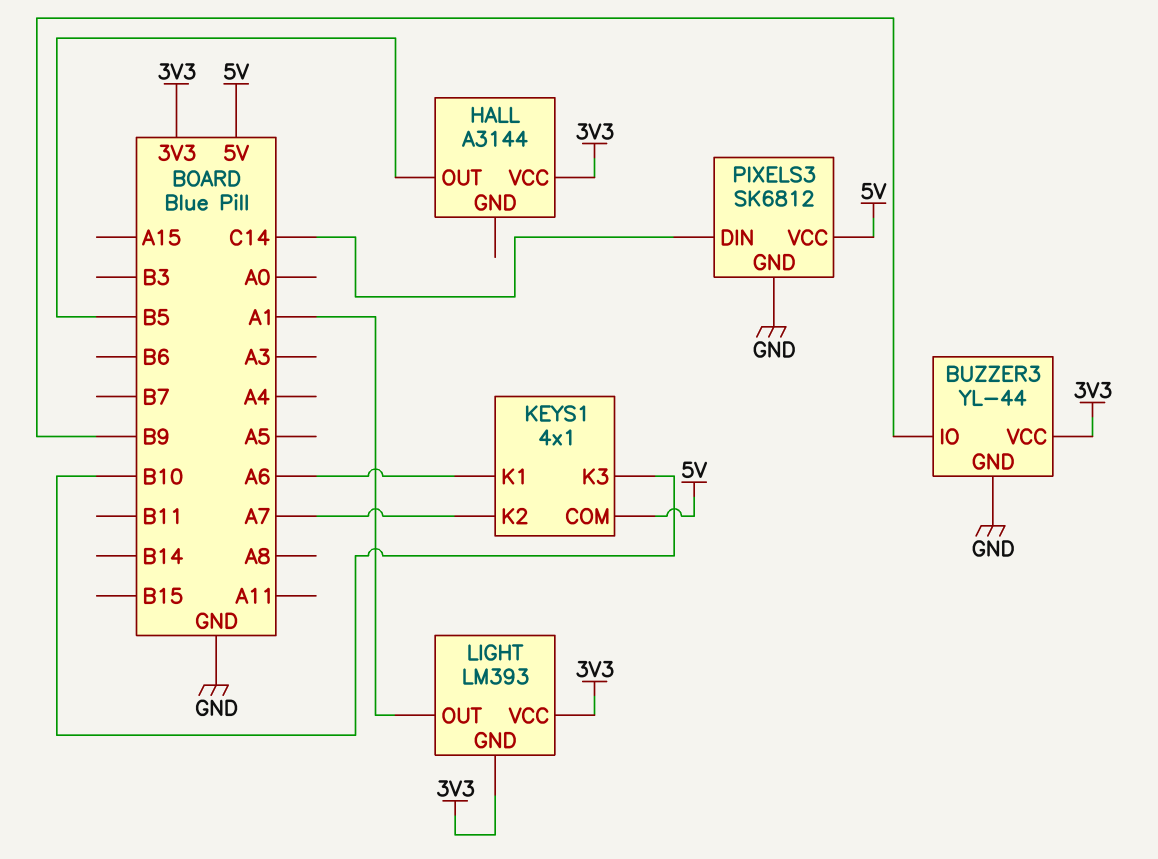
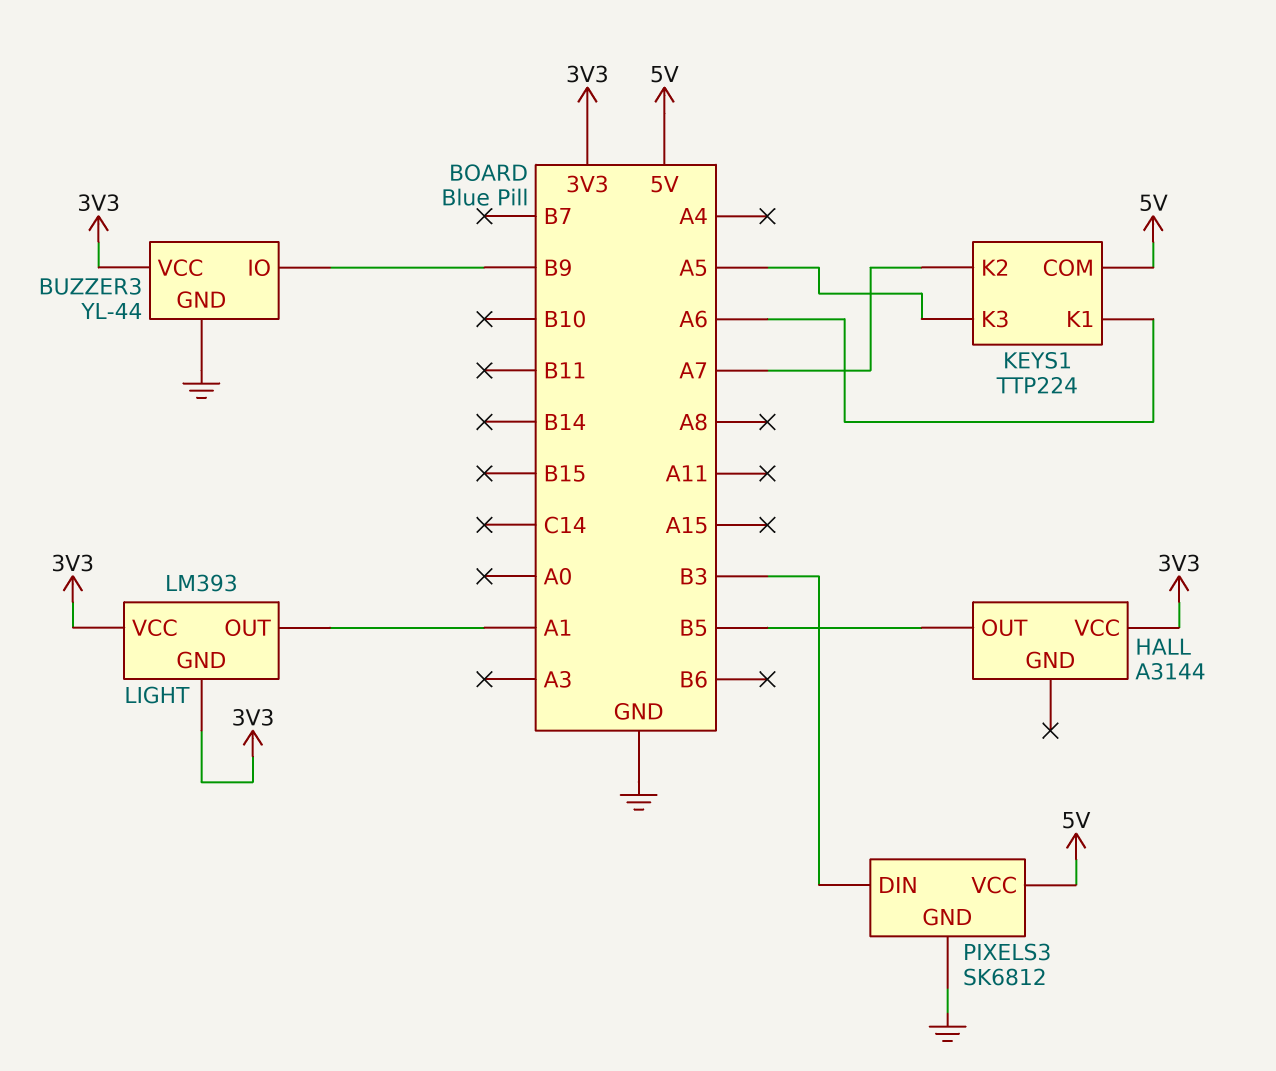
KEYS1: 4x1 -> TTP224
KEYS1 pin K3: B10 -> A5
PIXELS3 pin DIN: C14 -> B3

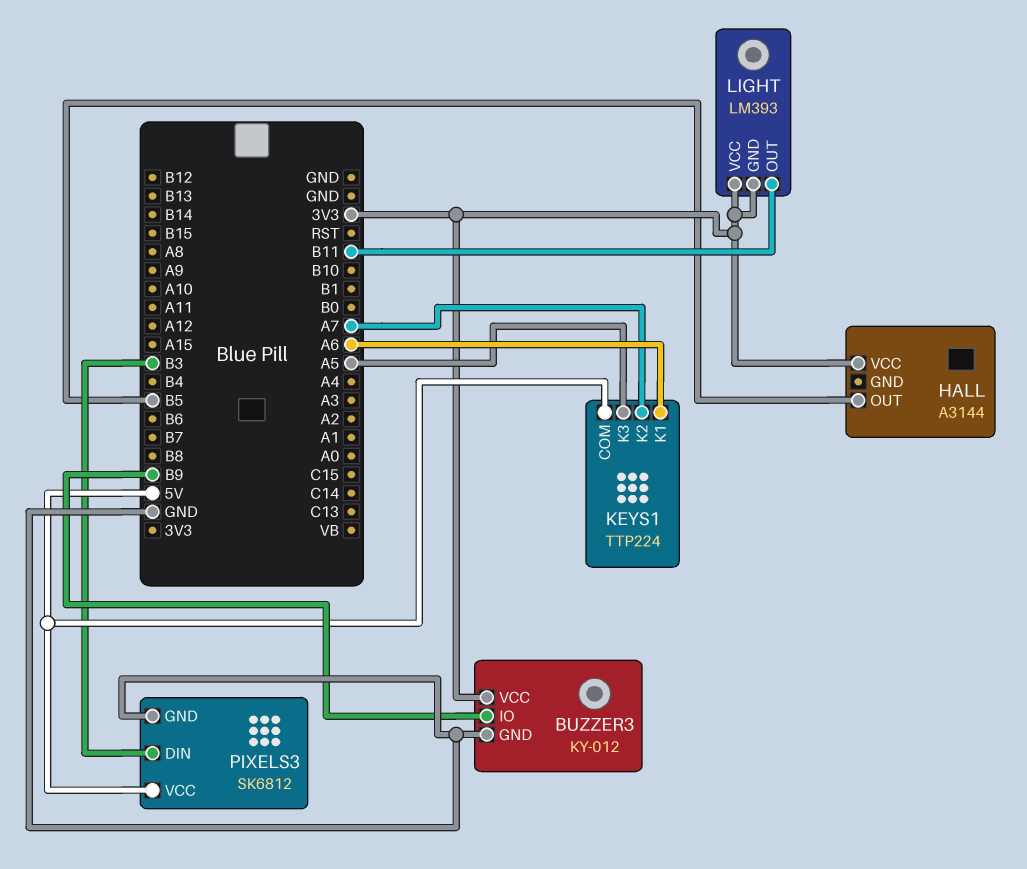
BUZZER3: YL-44 -> KY-012
LIGHT pin OUT: A1 -> B11

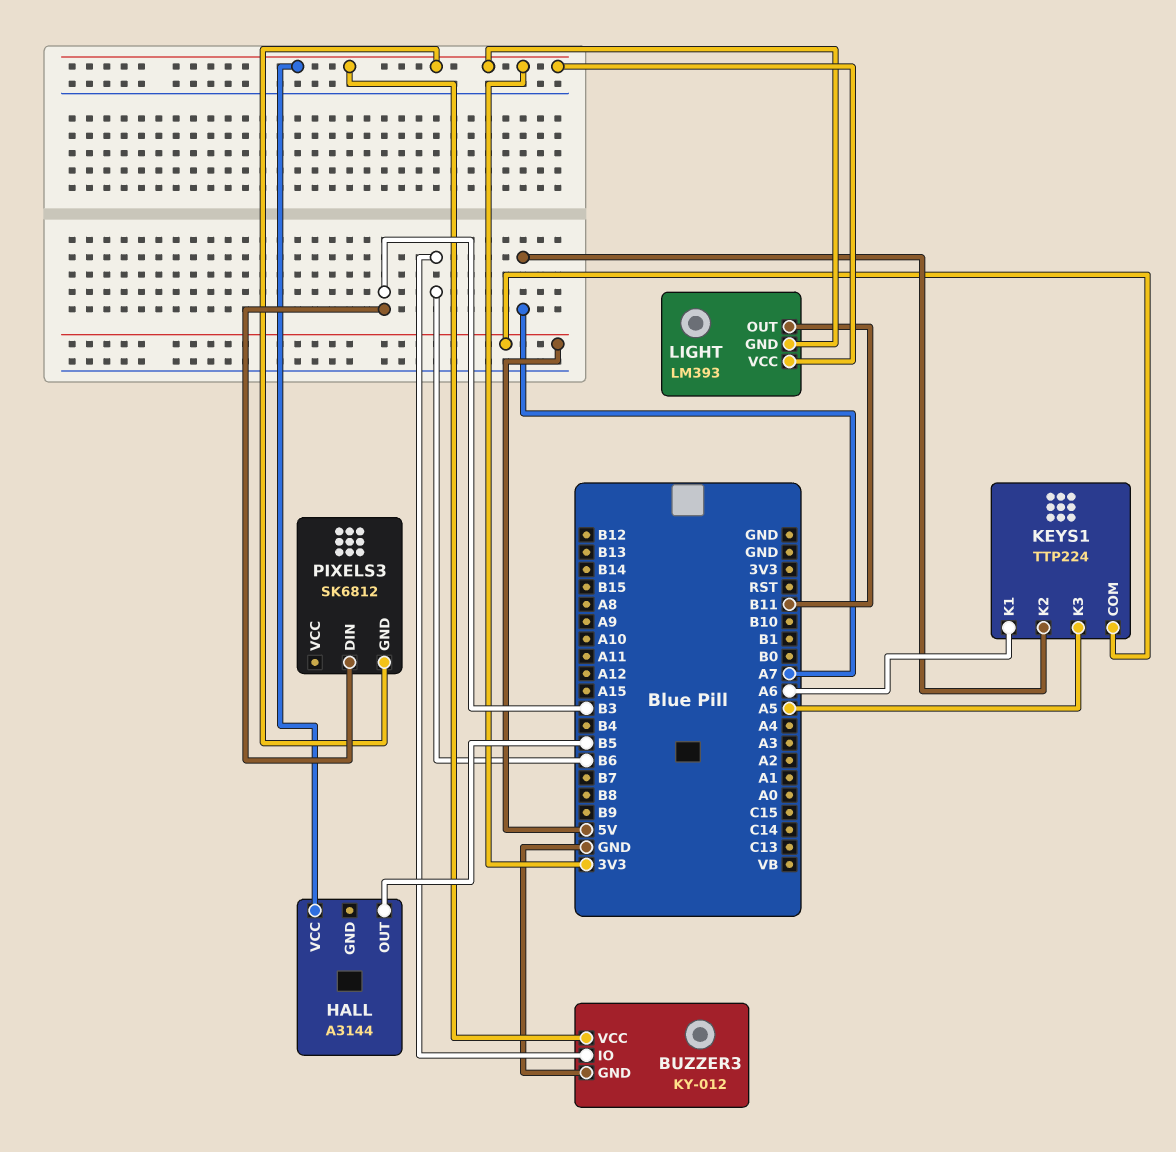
BUZZER3 pin IO: B9 -> B6
PIXELS3 pin GND: GND -> 3V3
PIXELS3 pin VCC: 5V -> none

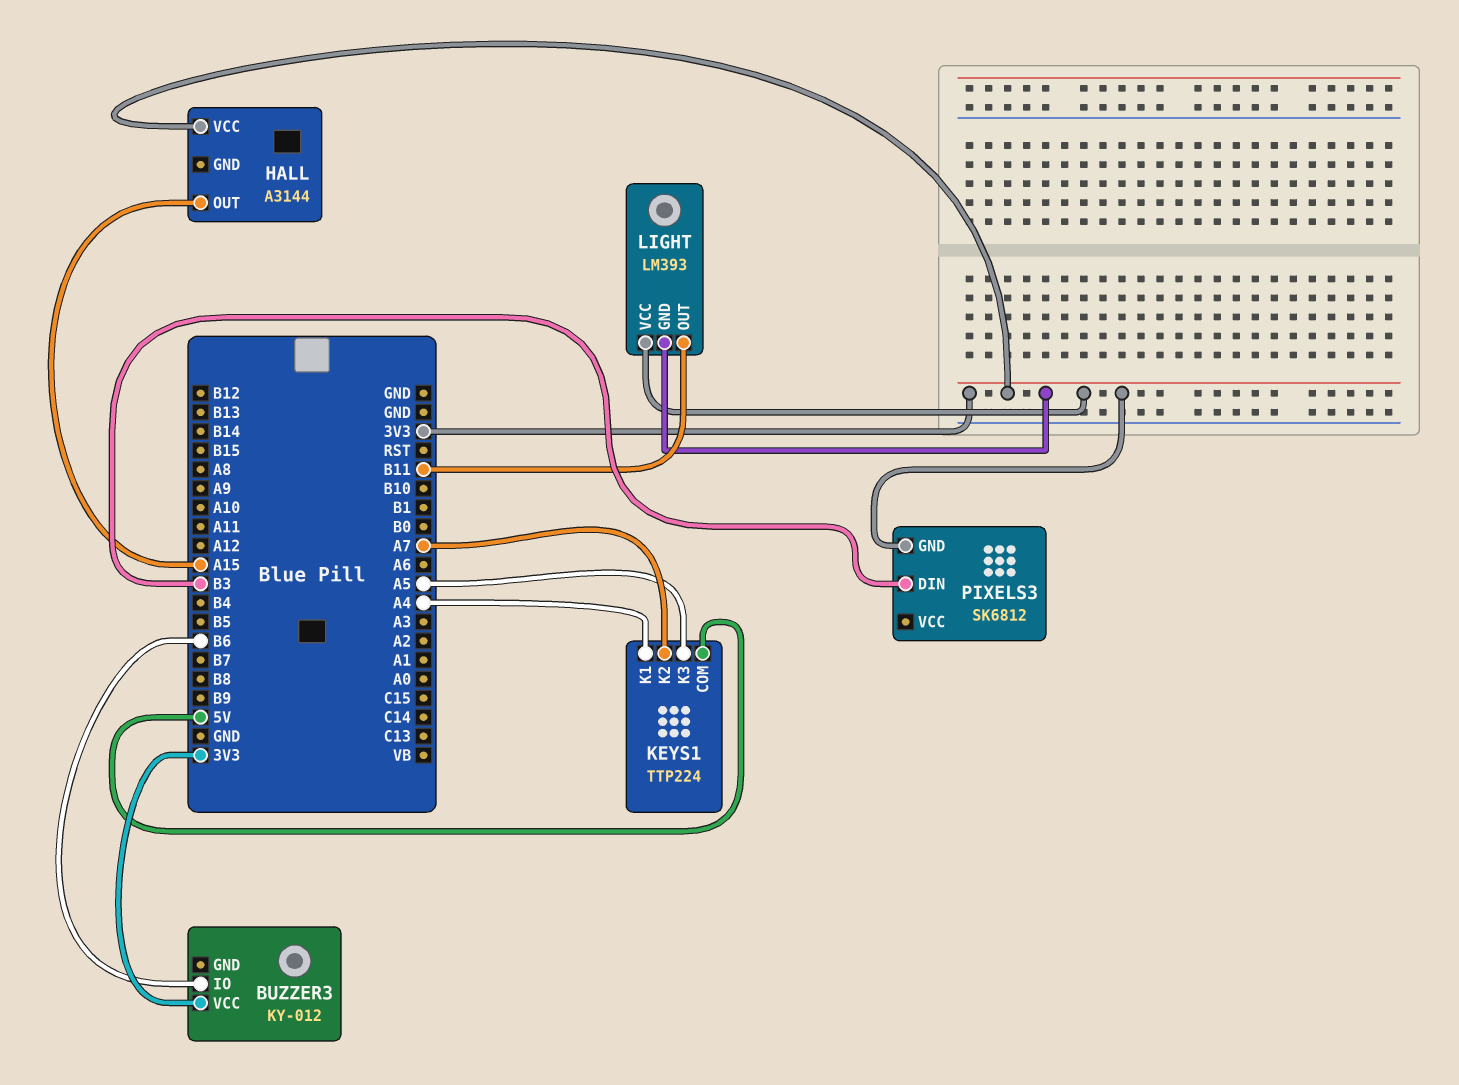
BUZZER3 pin GND: GND -> none
HALL pin OUT: B5 -> A15
KEYS1 pin K1: A6 -> A4

